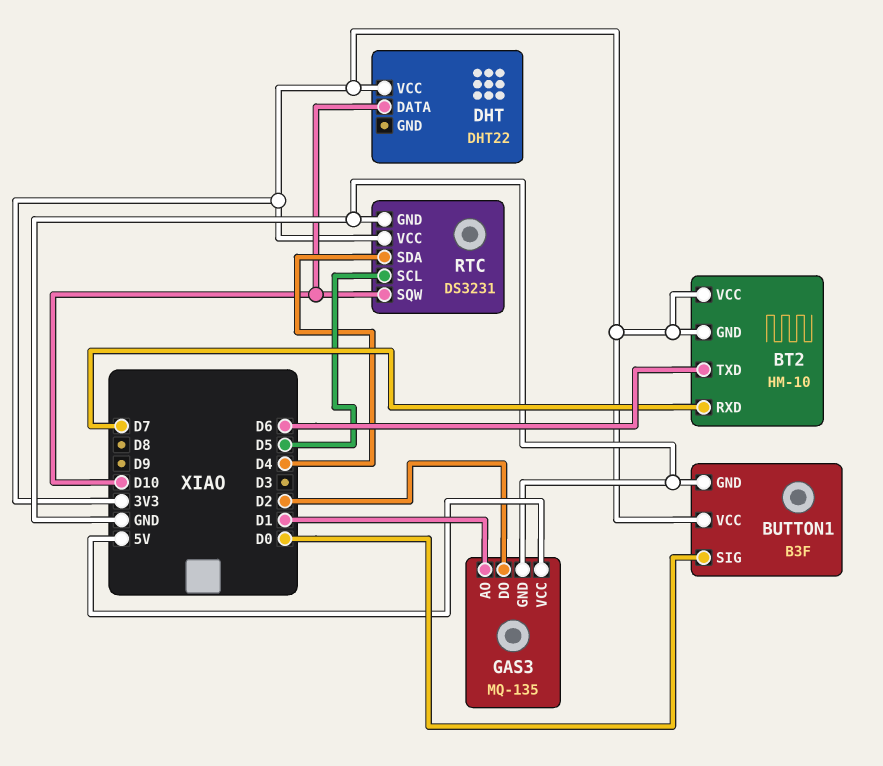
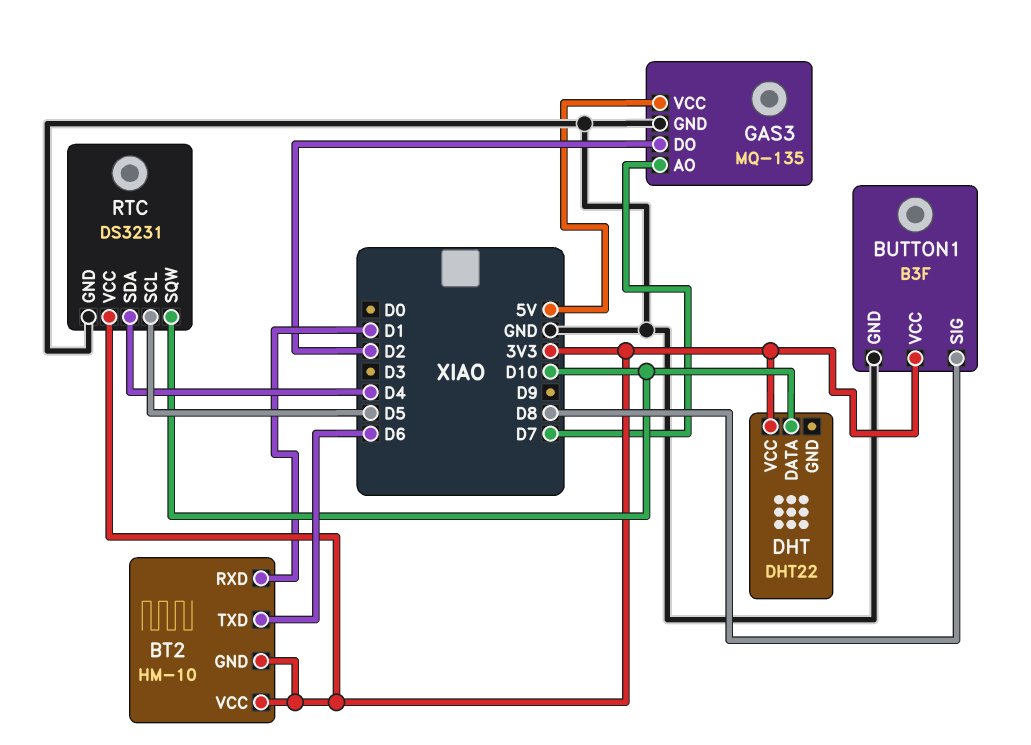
BT2 pin RXD: D7 -> D1
BUTTON1 pin SIG: D0 -> D8
GAS3 pin AO: D1 -> D7

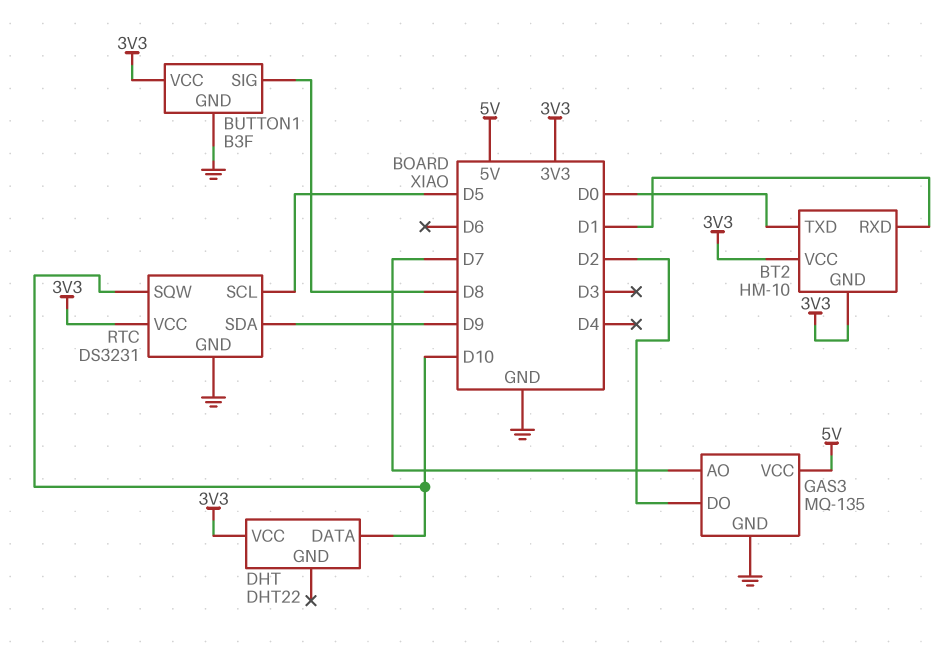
BT2 pin TXD: D6 -> D0
RTC pin SDA: D4 -> D9

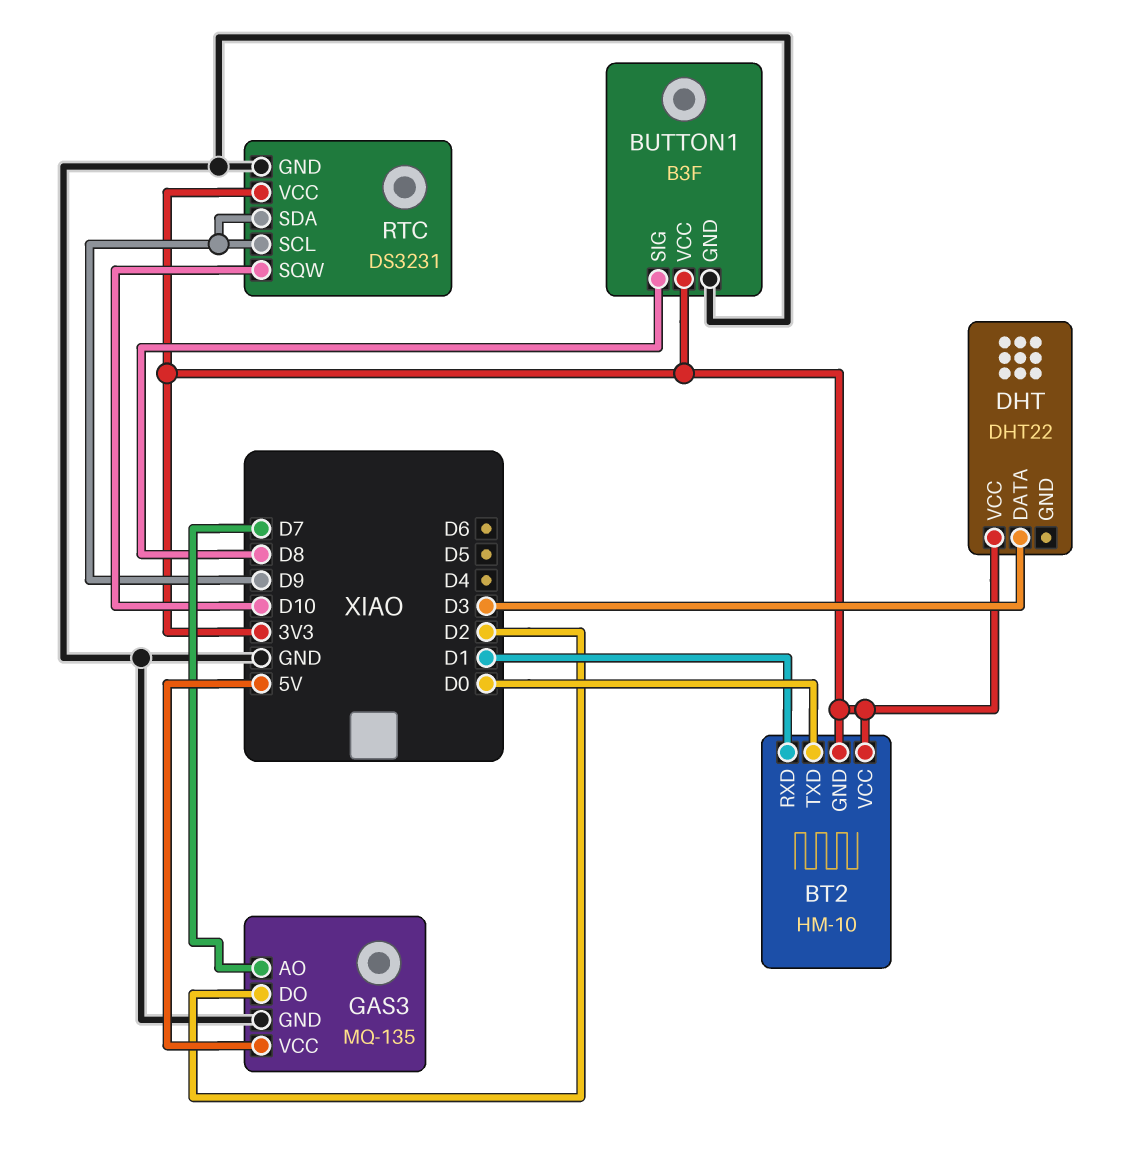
DHT pin DATA: D10 -> D3
RTC pin SCL: D5 -> D9

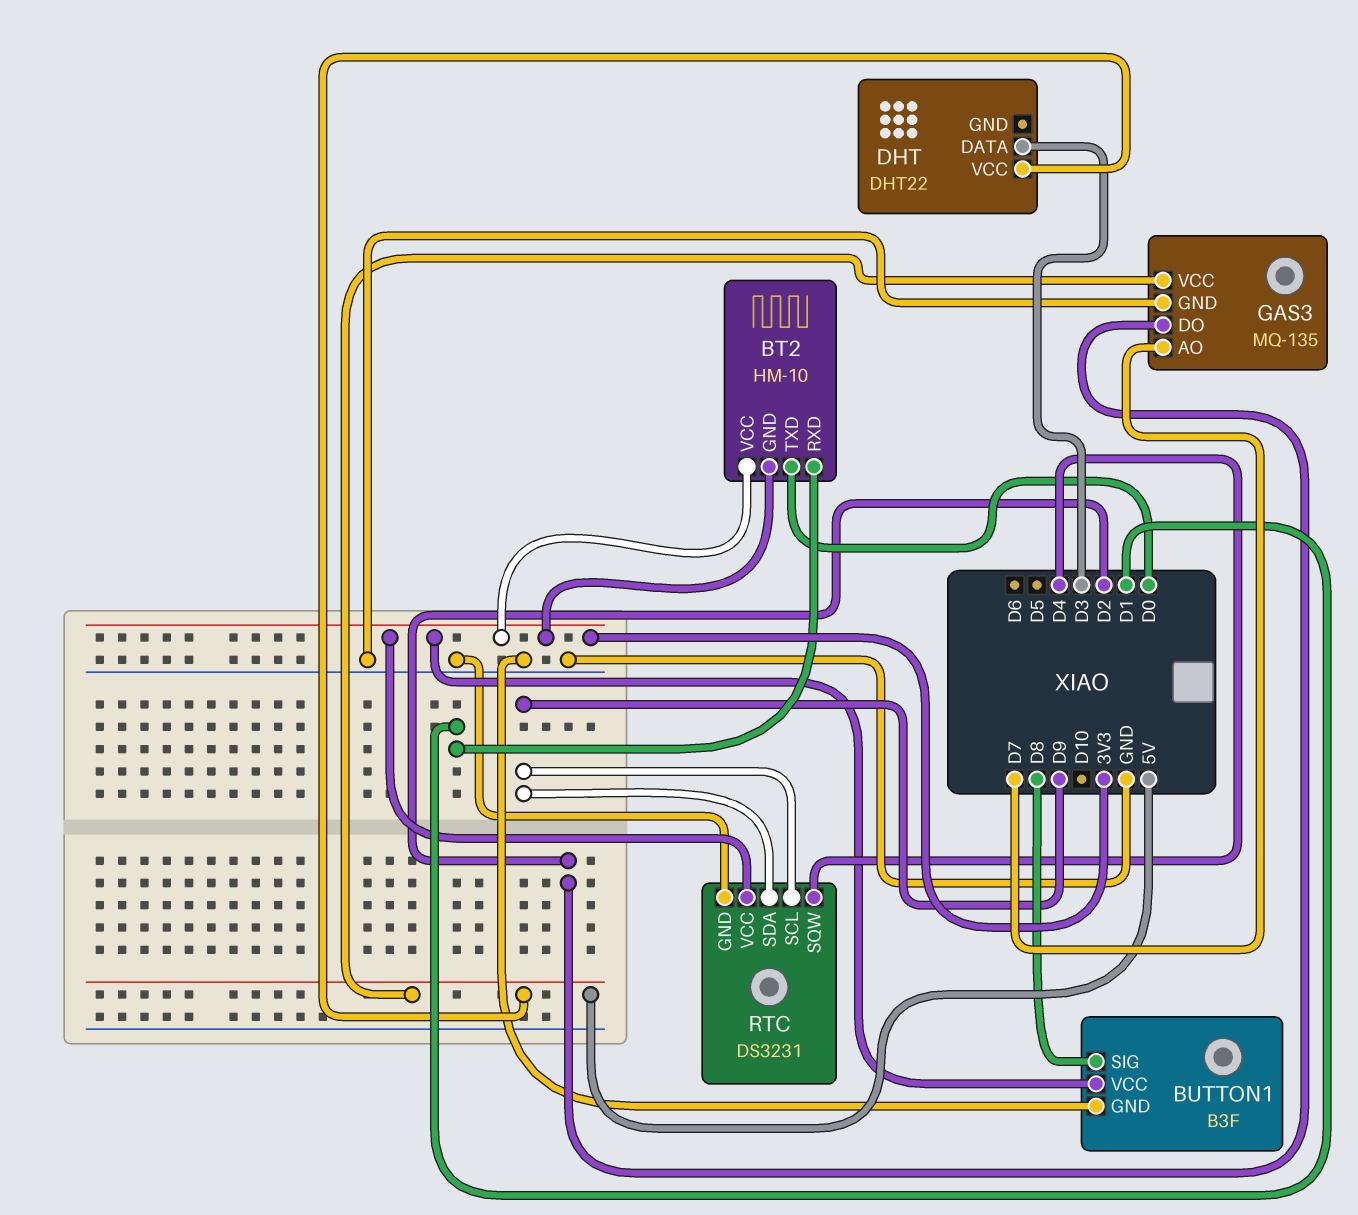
DHT pin VCC: 3V3 -> 5V
RTC pin SQW: D10 -> D4

